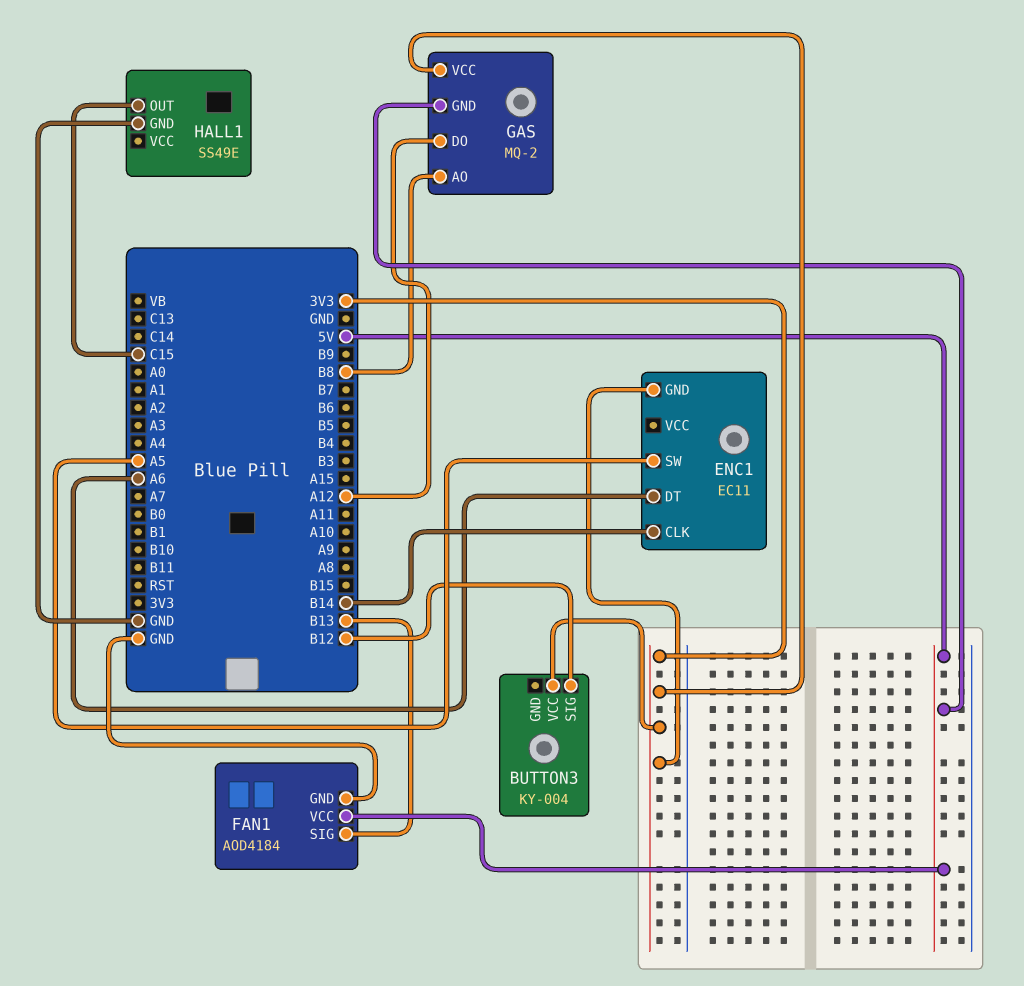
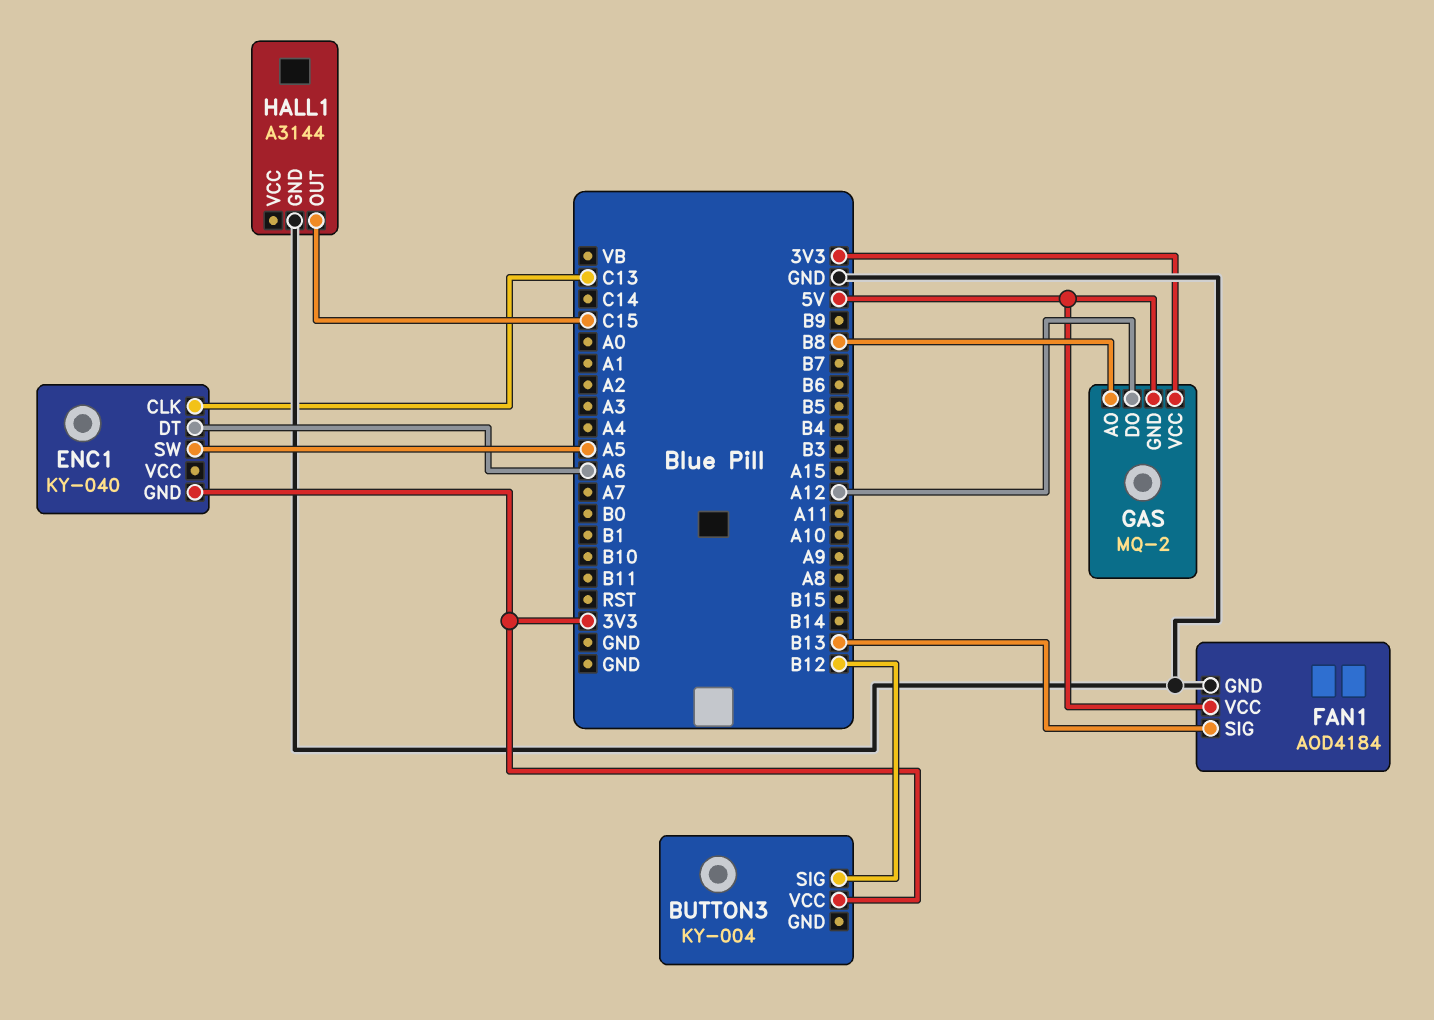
ENC1: EC11 -> KY-040
ENC1 pin CLK: B14 -> C13
HALL1: SS49E -> A3144

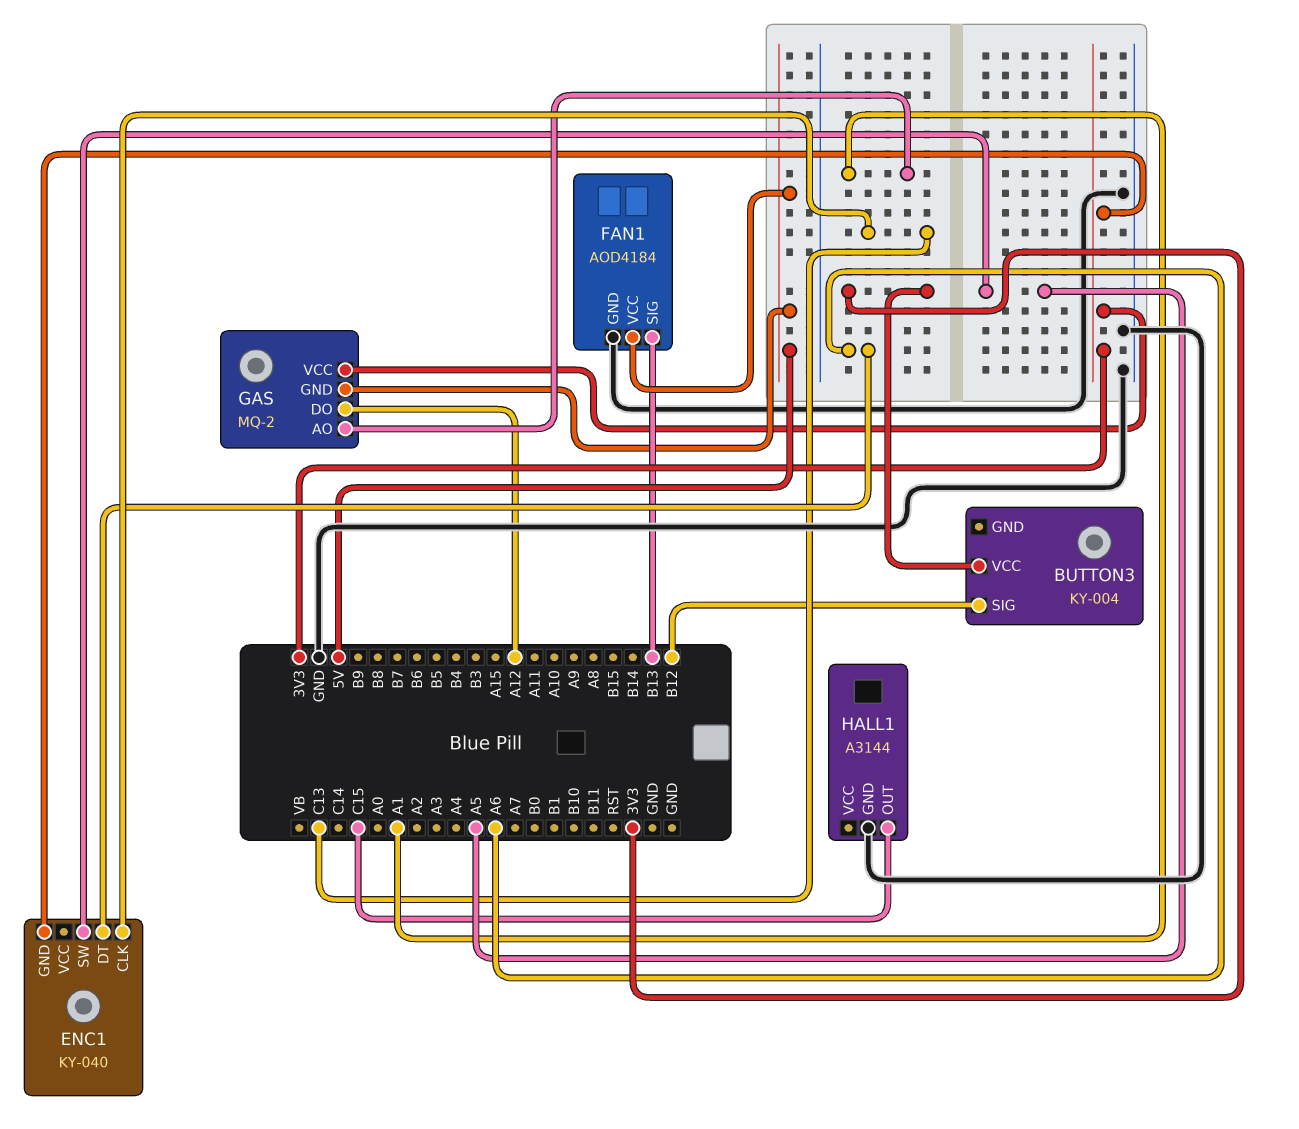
GAS pin AO: B8 -> A1

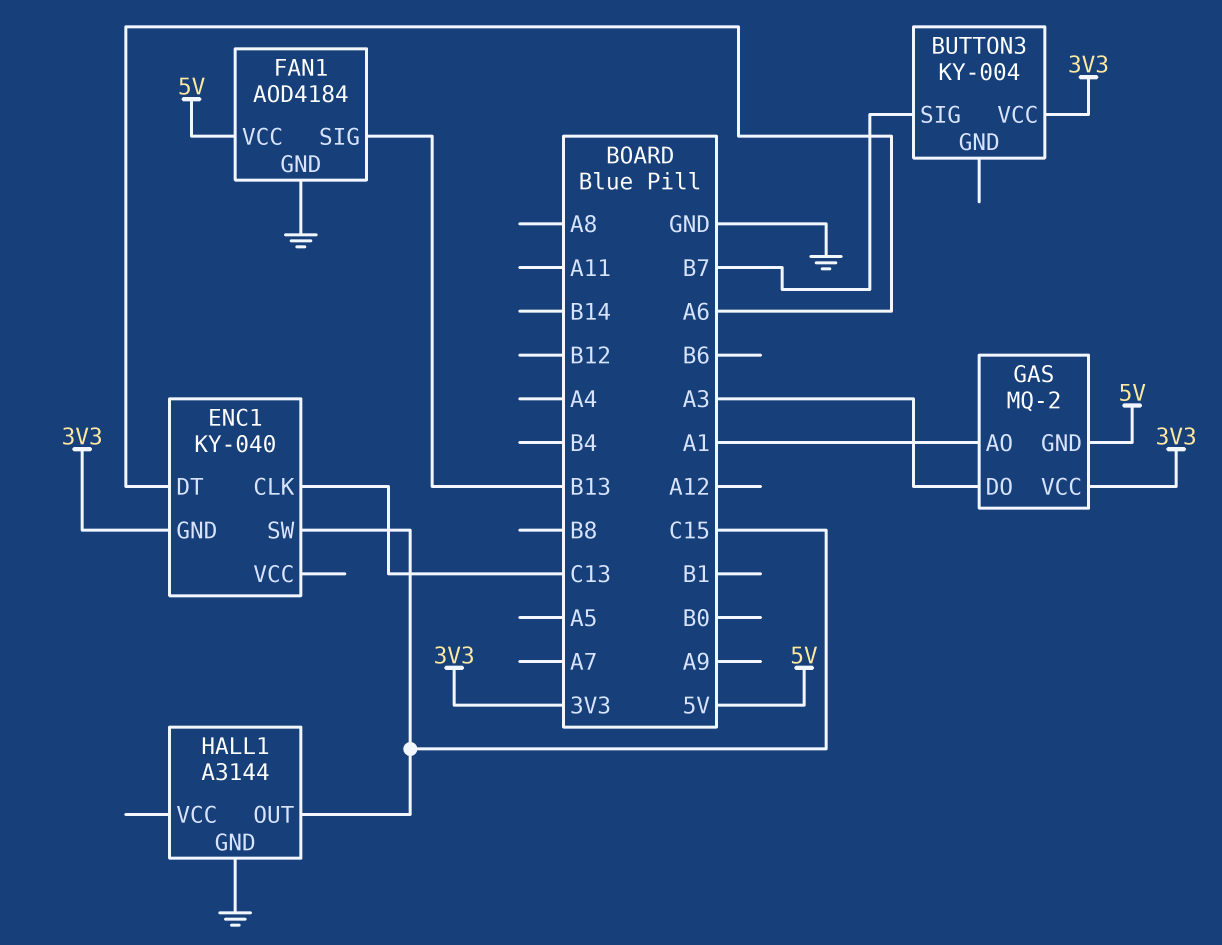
BUTTON3 pin SIG: B12 -> B7
ENC1 pin SW: A5 -> C15
GAS pin DO: A12 -> A3

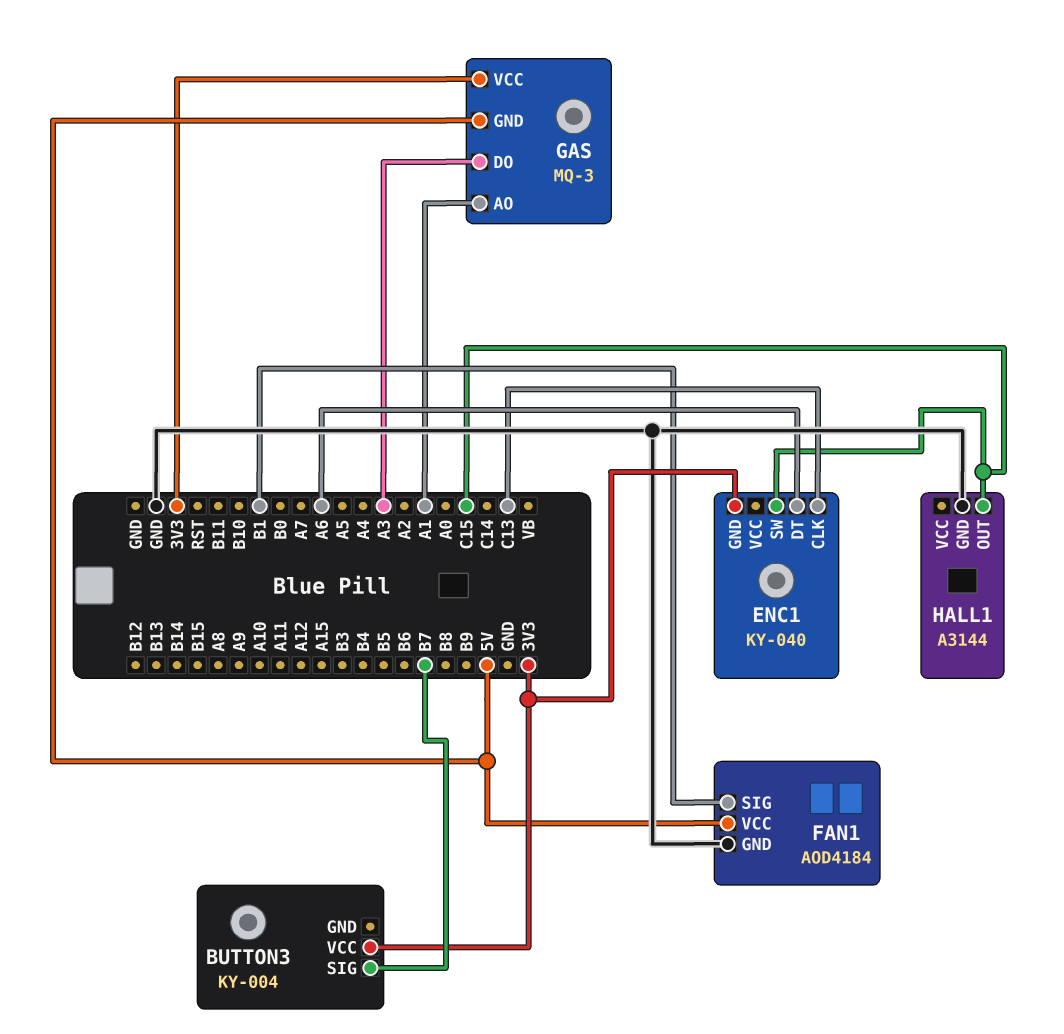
FAN1 pin SIG: B13 -> B1
GAS: MQ-2 -> MQ-3

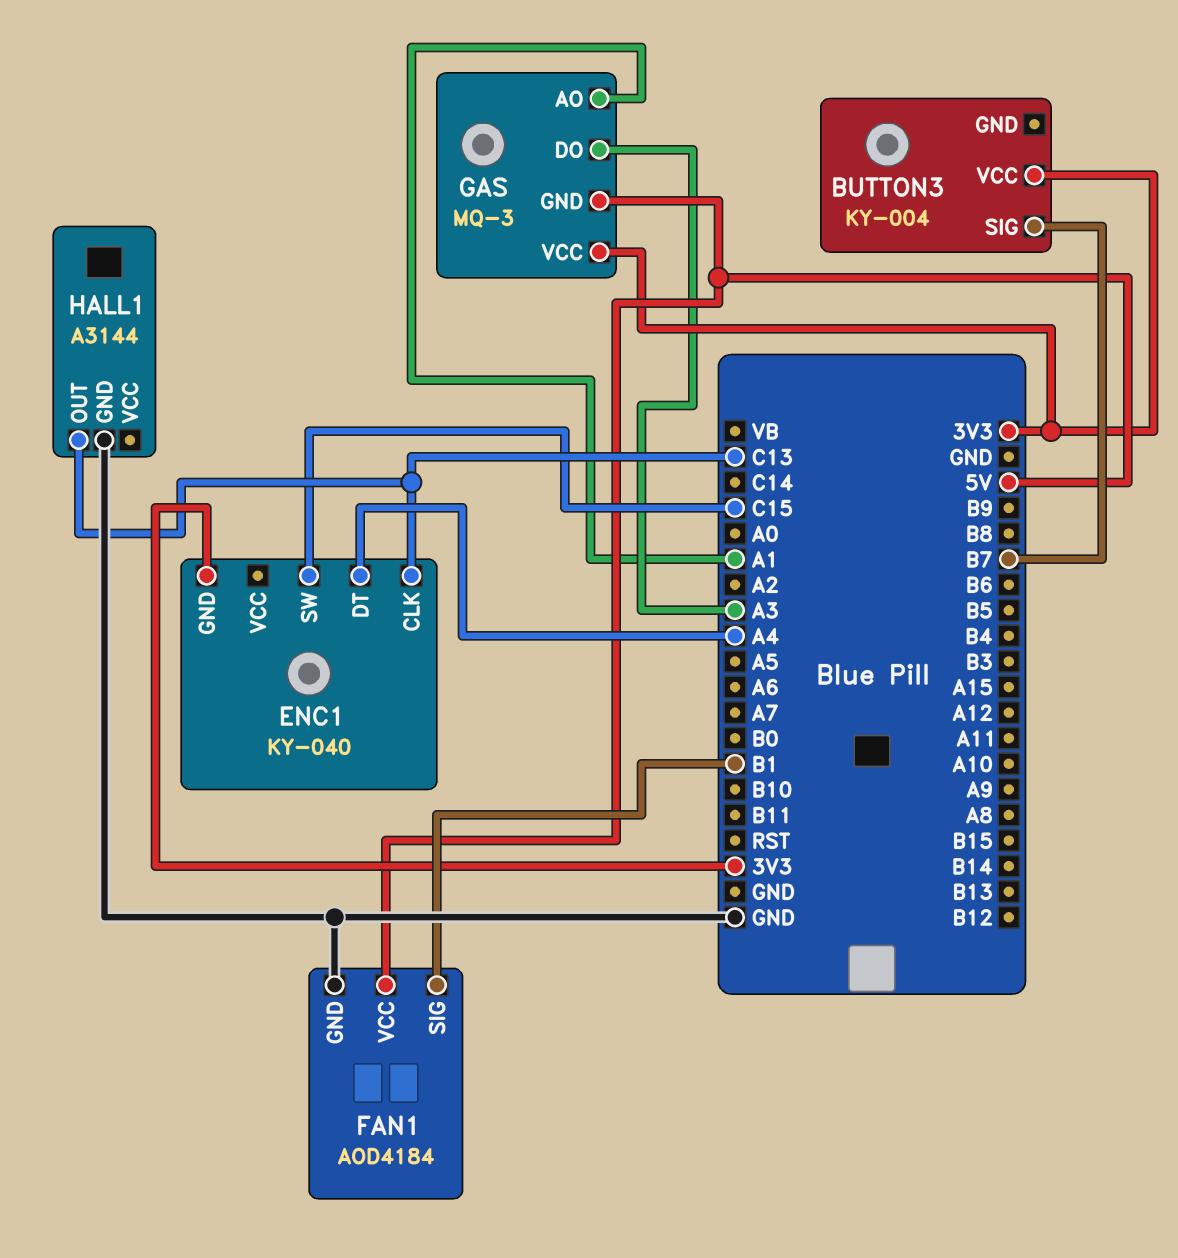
ENC1 pin DT: A6 -> A4
HALL1 pin OUT: C15 -> C13

